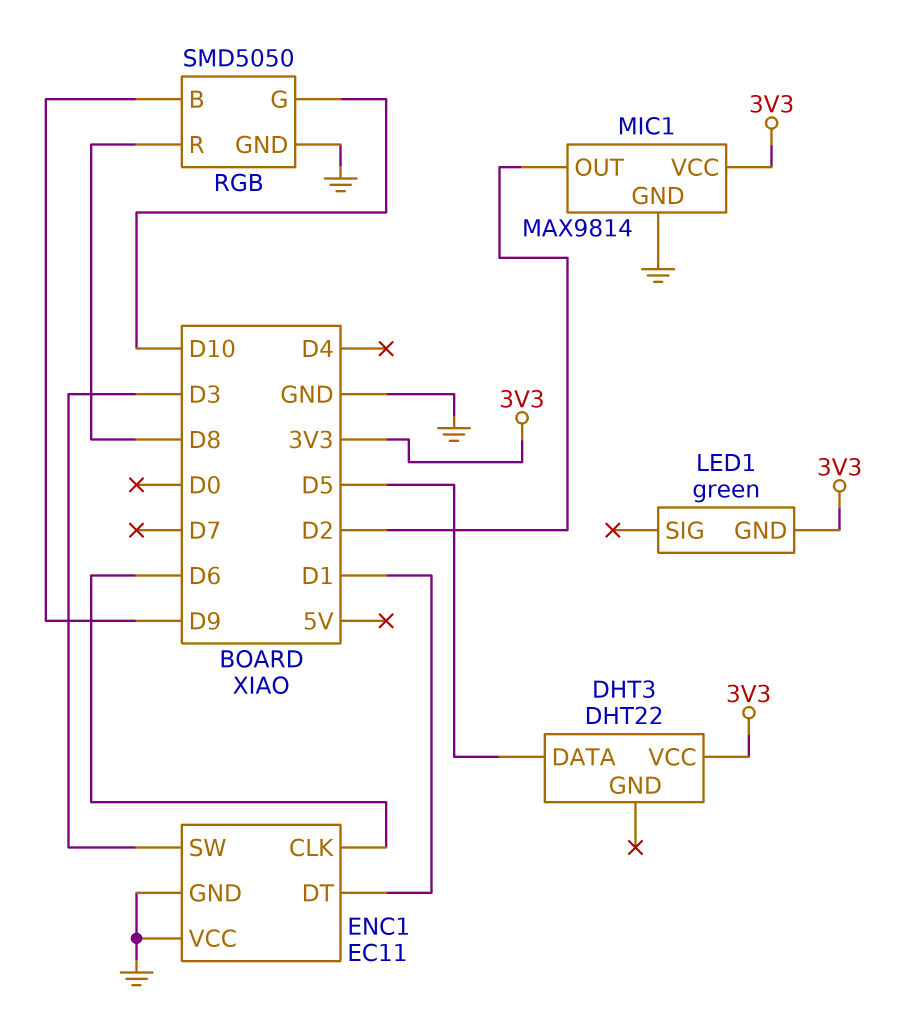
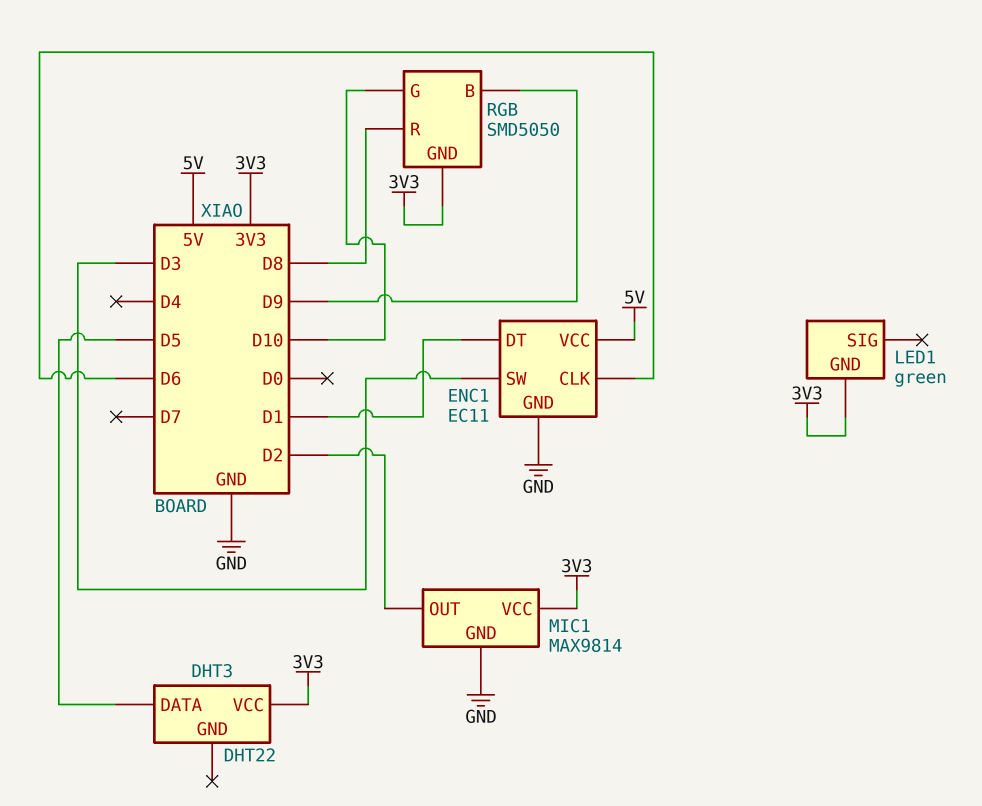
ENC1 pin VCC: GND -> 5V
RGB pin GND: GND -> 3V3

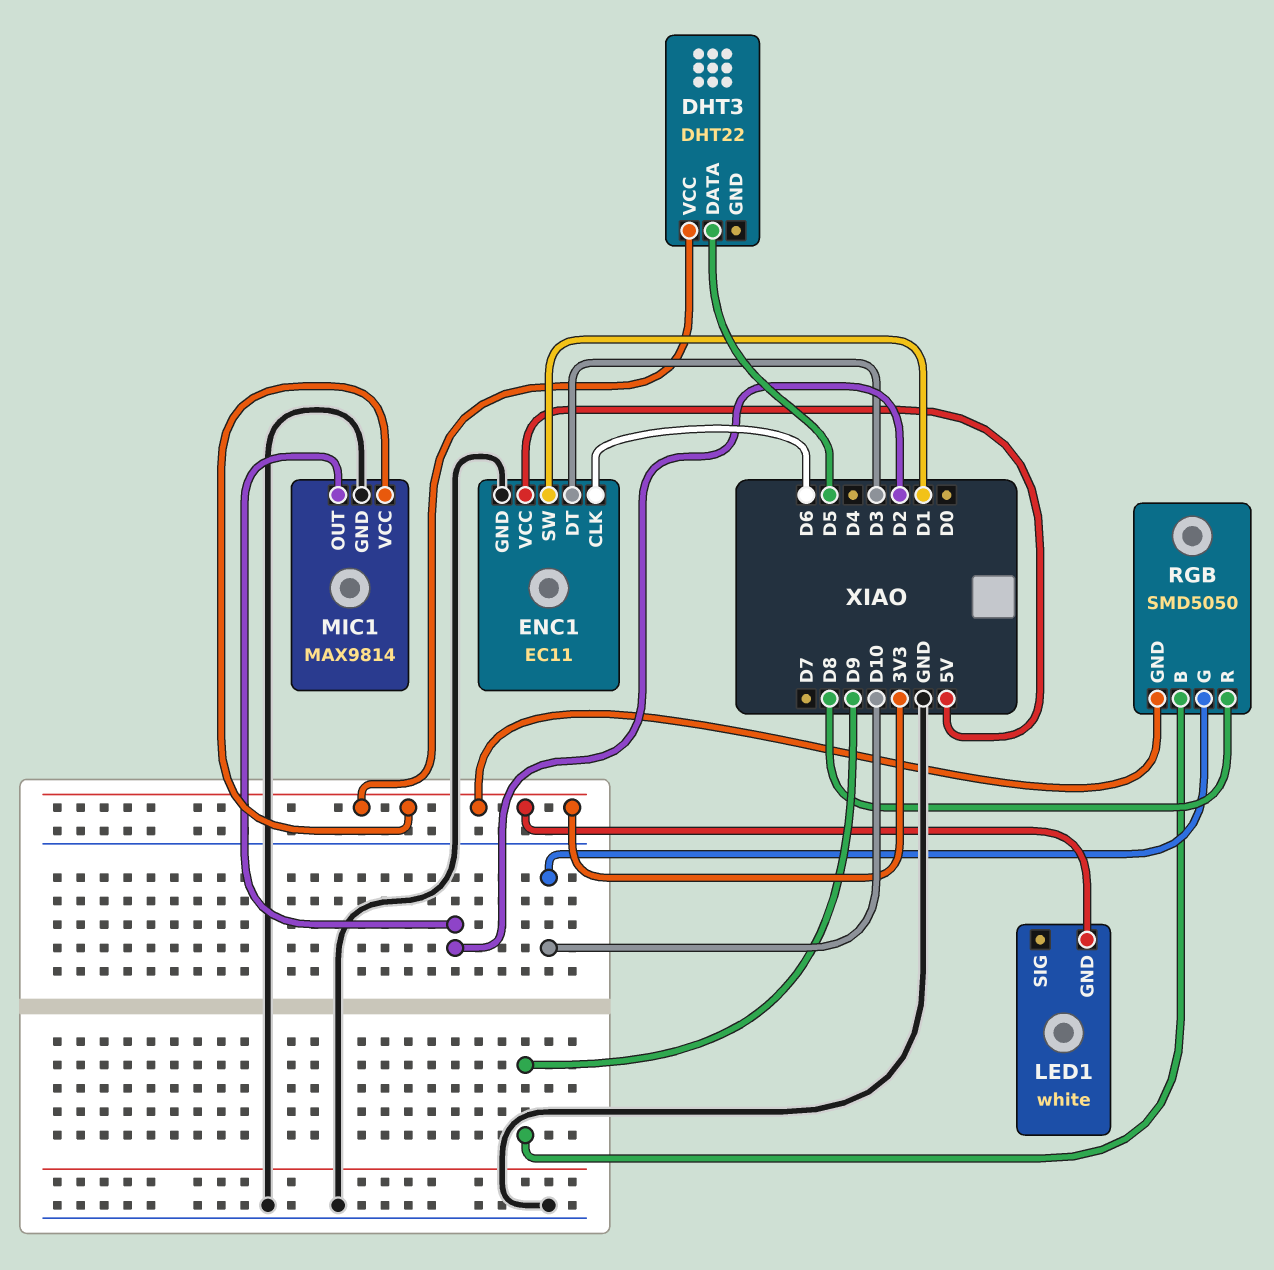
ENC1 pin DT: D1 -> D3
ENC1 pin SW: D3 -> D1
LED1: green -> white

